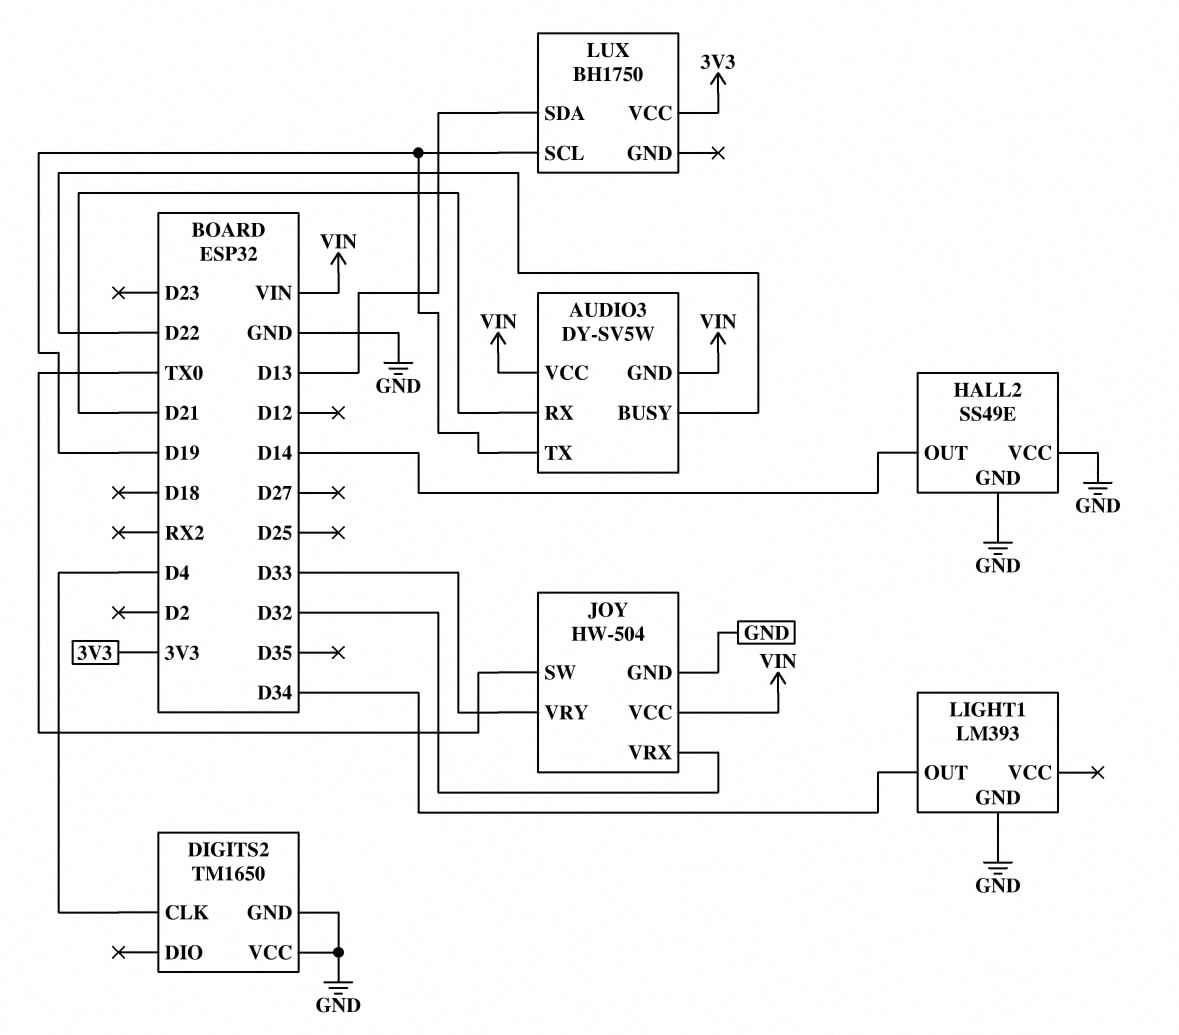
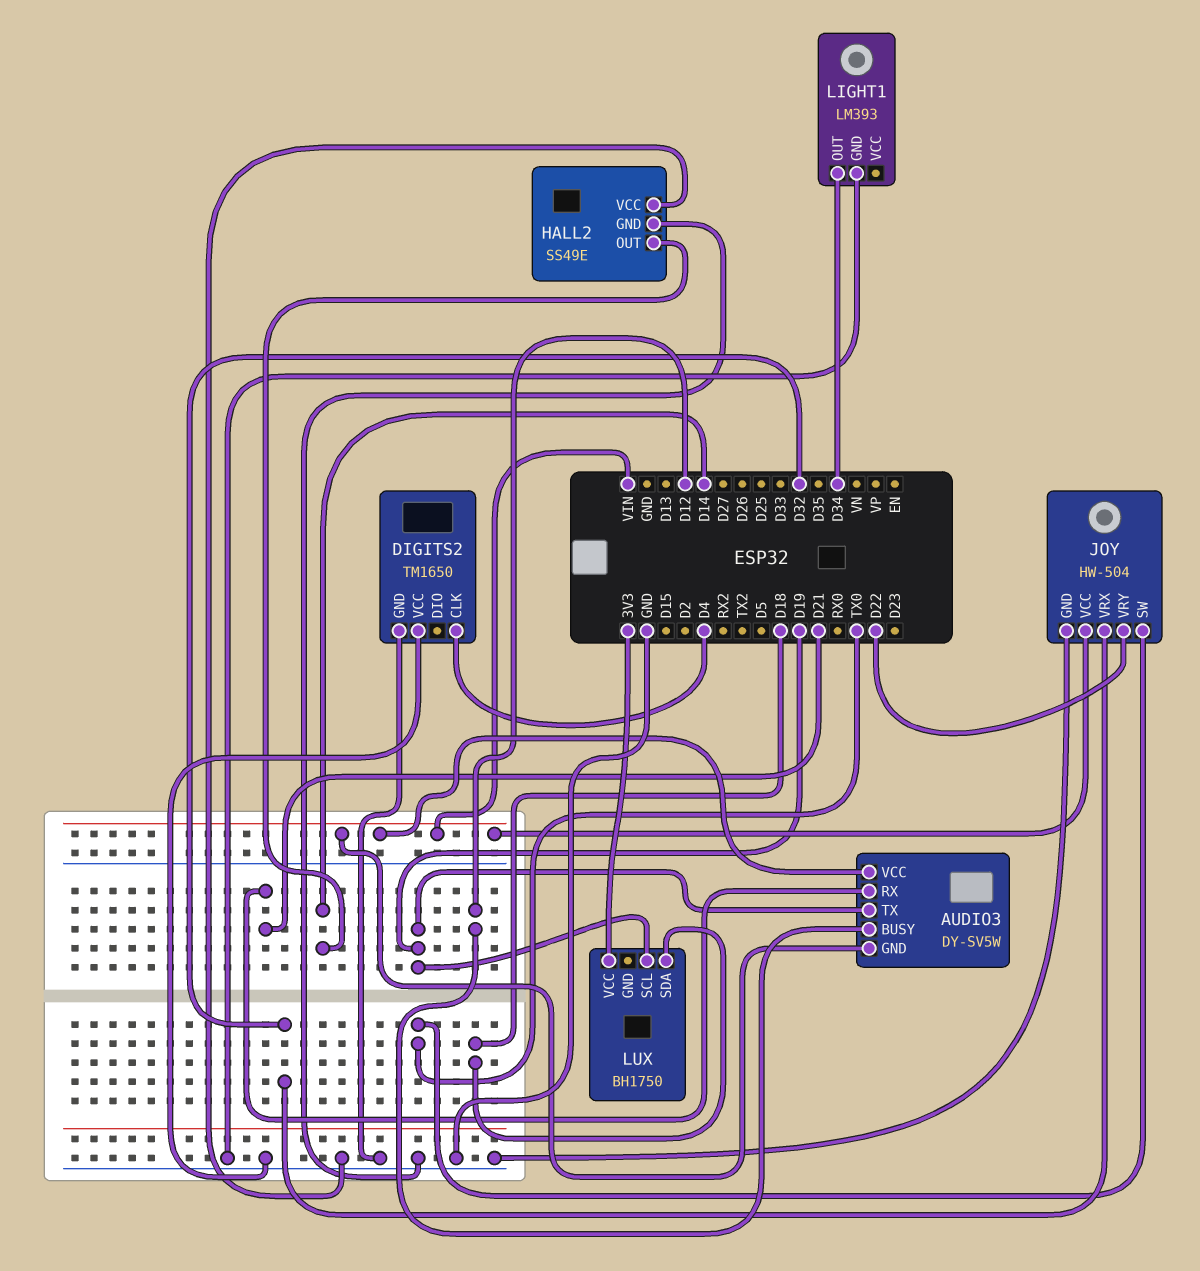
AUDIO3 pin BUSY: D22 -> D12
JOY pin VRY: D33 -> D22
LUX pin SDA: D13 -> D18

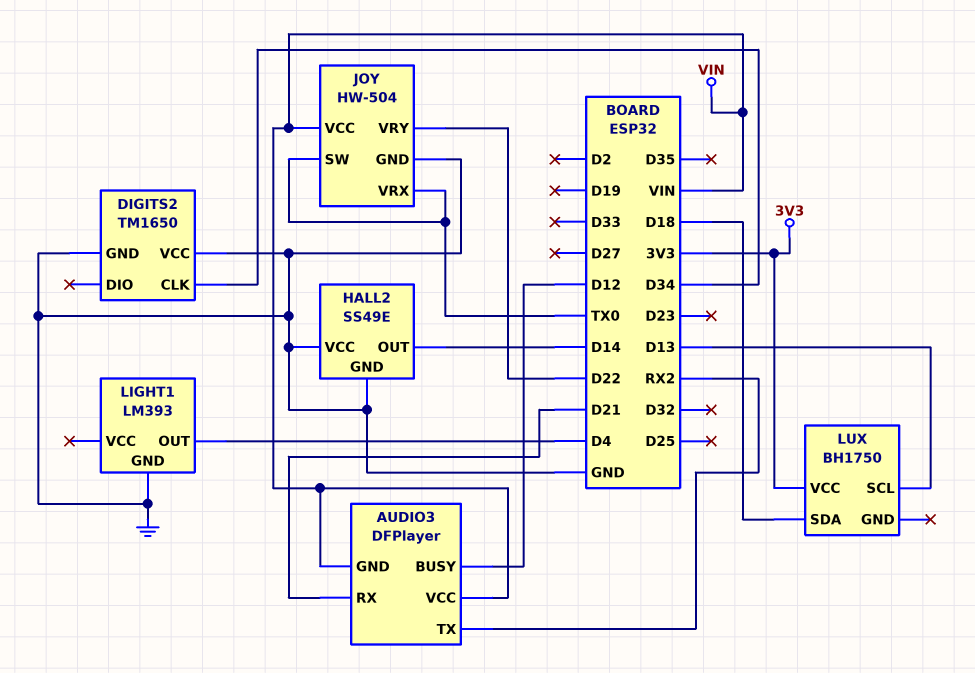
AUDIO3: DY-SV5W -> DFPlayer
AUDIO3 pin TX: D19 -> RX2
DIGITS2 pin CLK: D4 -> D34
JOY pin VRX: D32 -> TX0
LIGHT1 pin OUT: D34 -> D4
LUX pin SCL: D19 -> D13

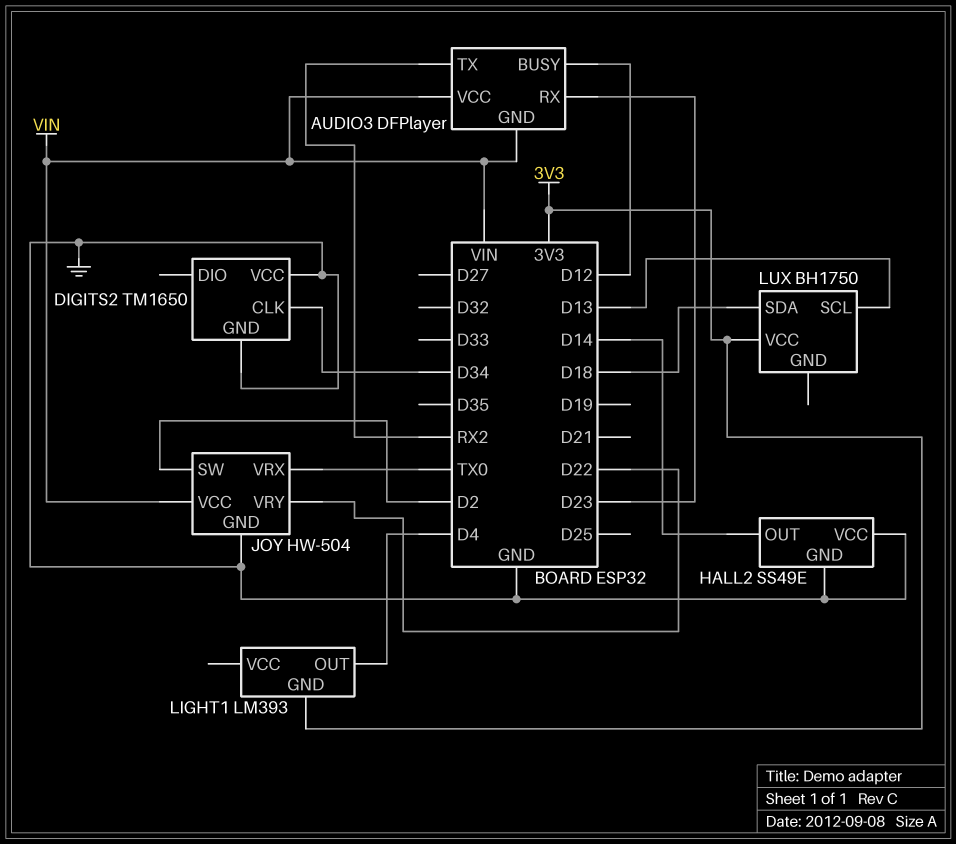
AUDIO3 pin RX: D21 -> D23
JOY pin SW: TX0 -> D2
LIGHT1 pin GND: GND -> 3V3

